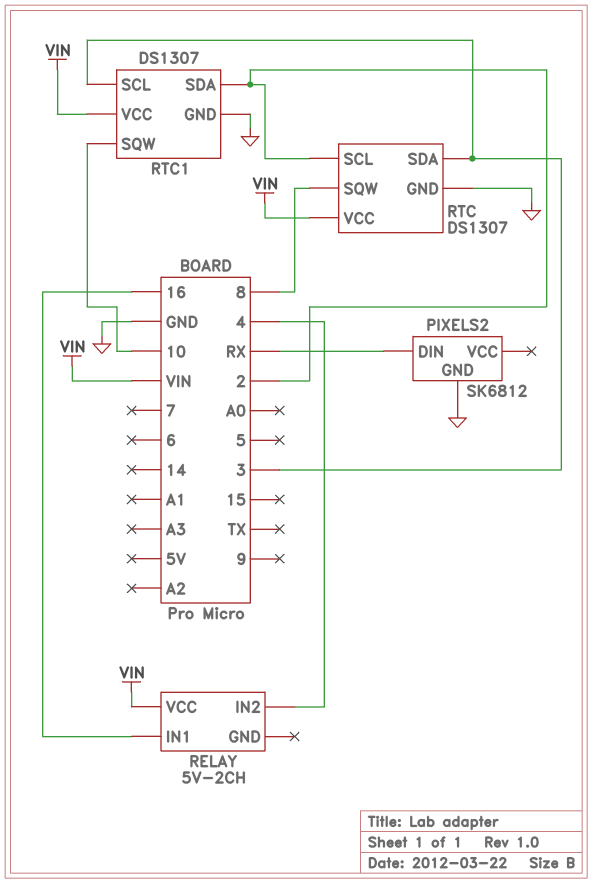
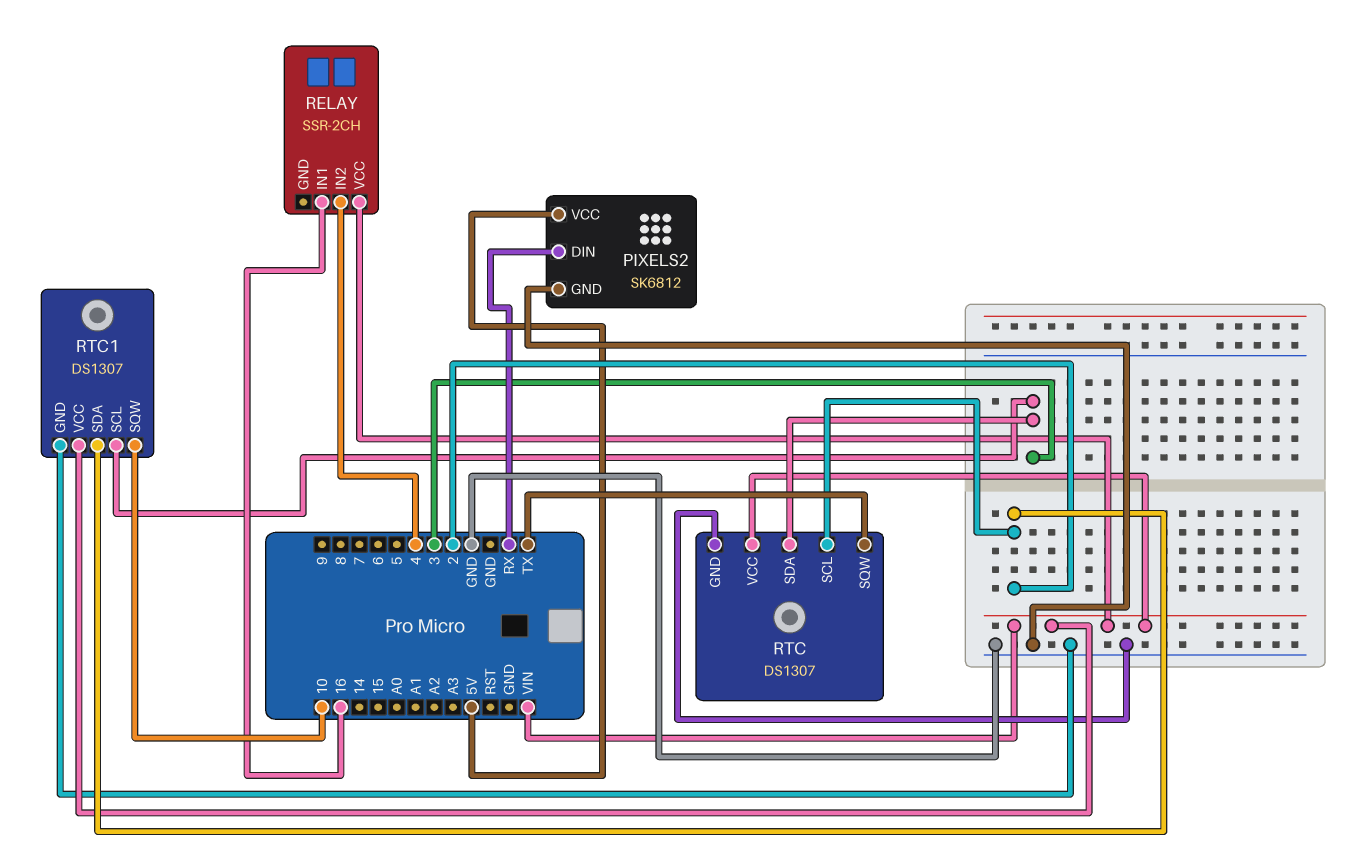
PIXELS2 pin VCC: none -> 5V
RELAY: 5V-2CH -> SSR-2CH
RTC pin SQW: 8 -> TX

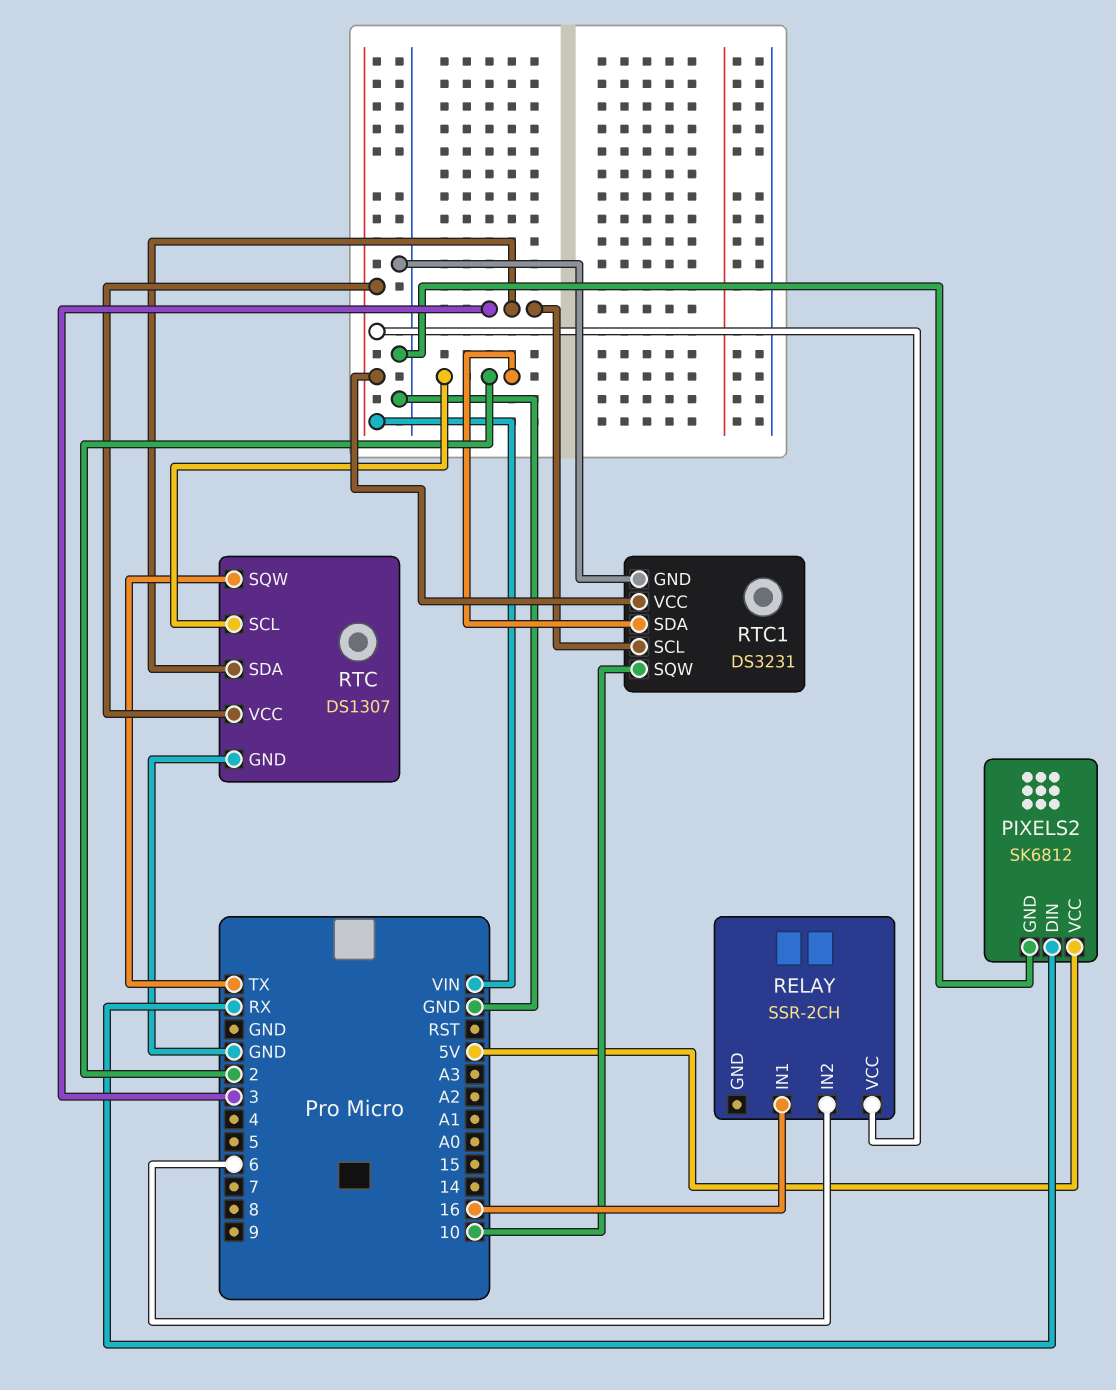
RELAY pin IN2: 4 -> 6
RTC1: DS1307 -> DS3231

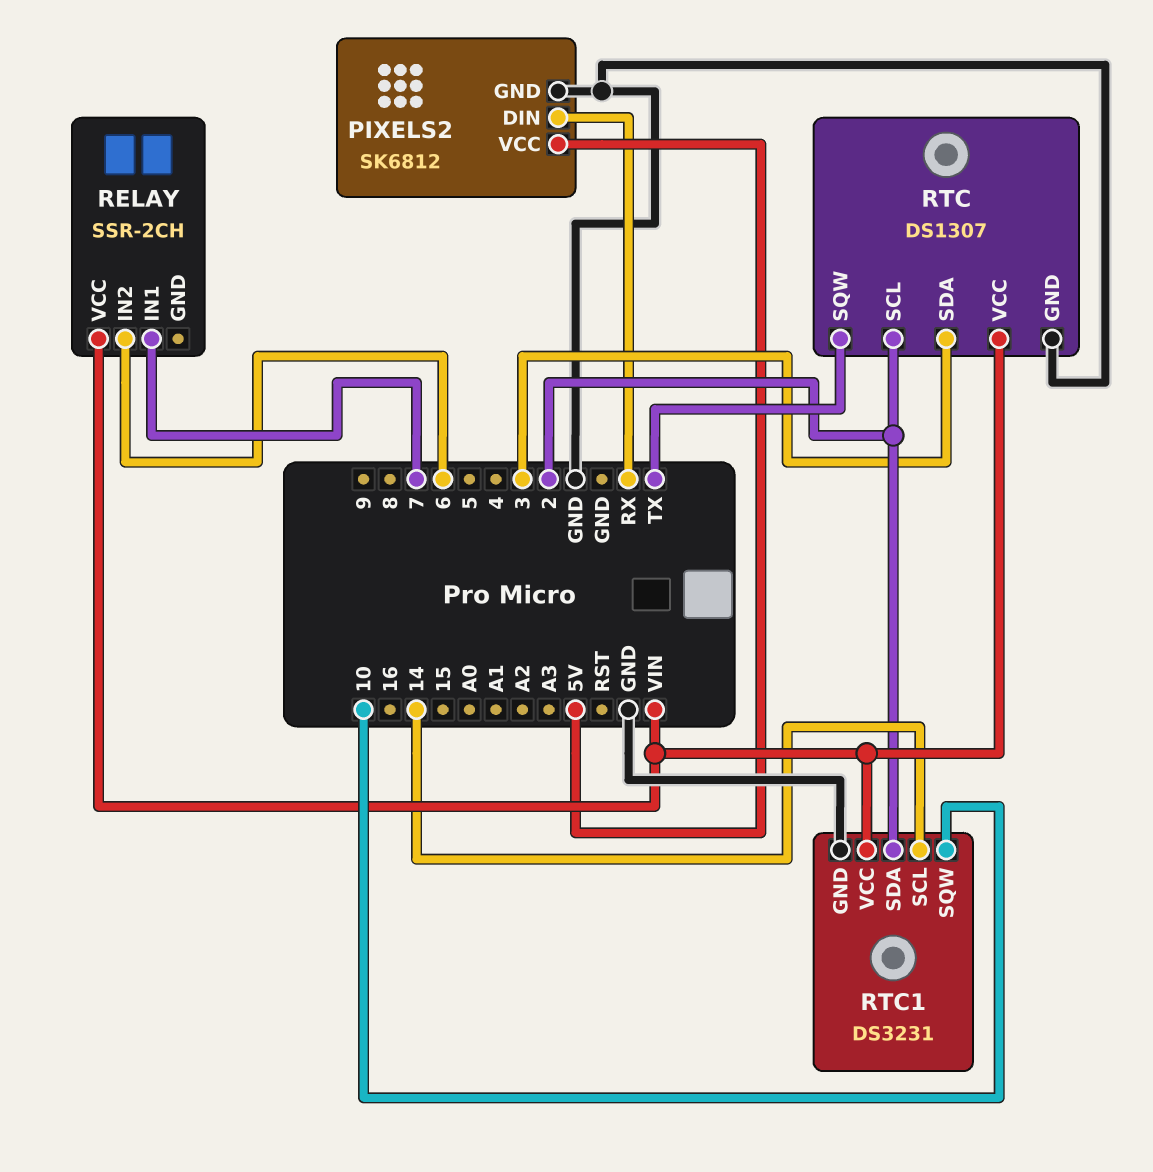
RELAY pin IN1: 16 -> 7
RTC1 pin SCL: 3 -> 14

